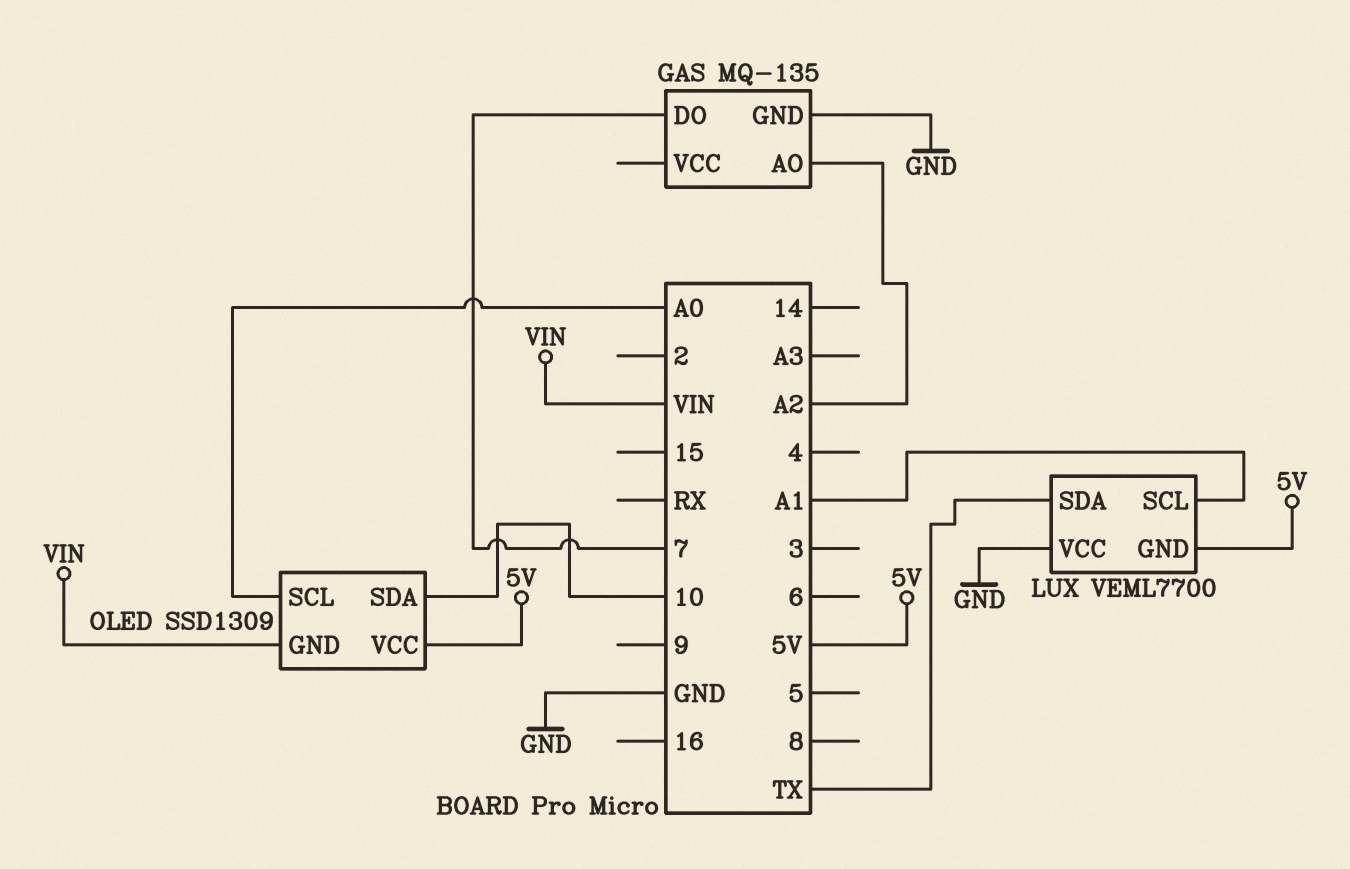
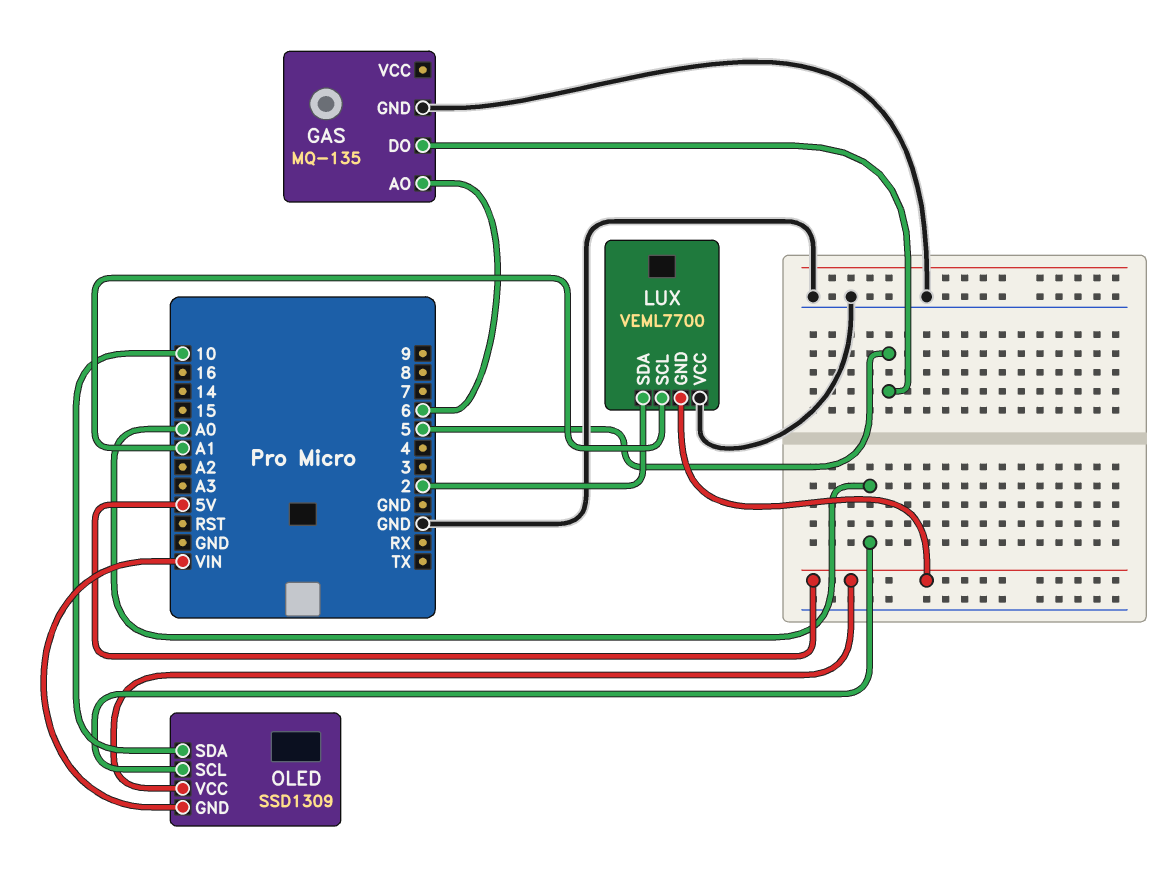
GAS pin AO: A2 -> 6
GAS pin DO: 7 -> 5
LUX pin SDA: TX -> 2

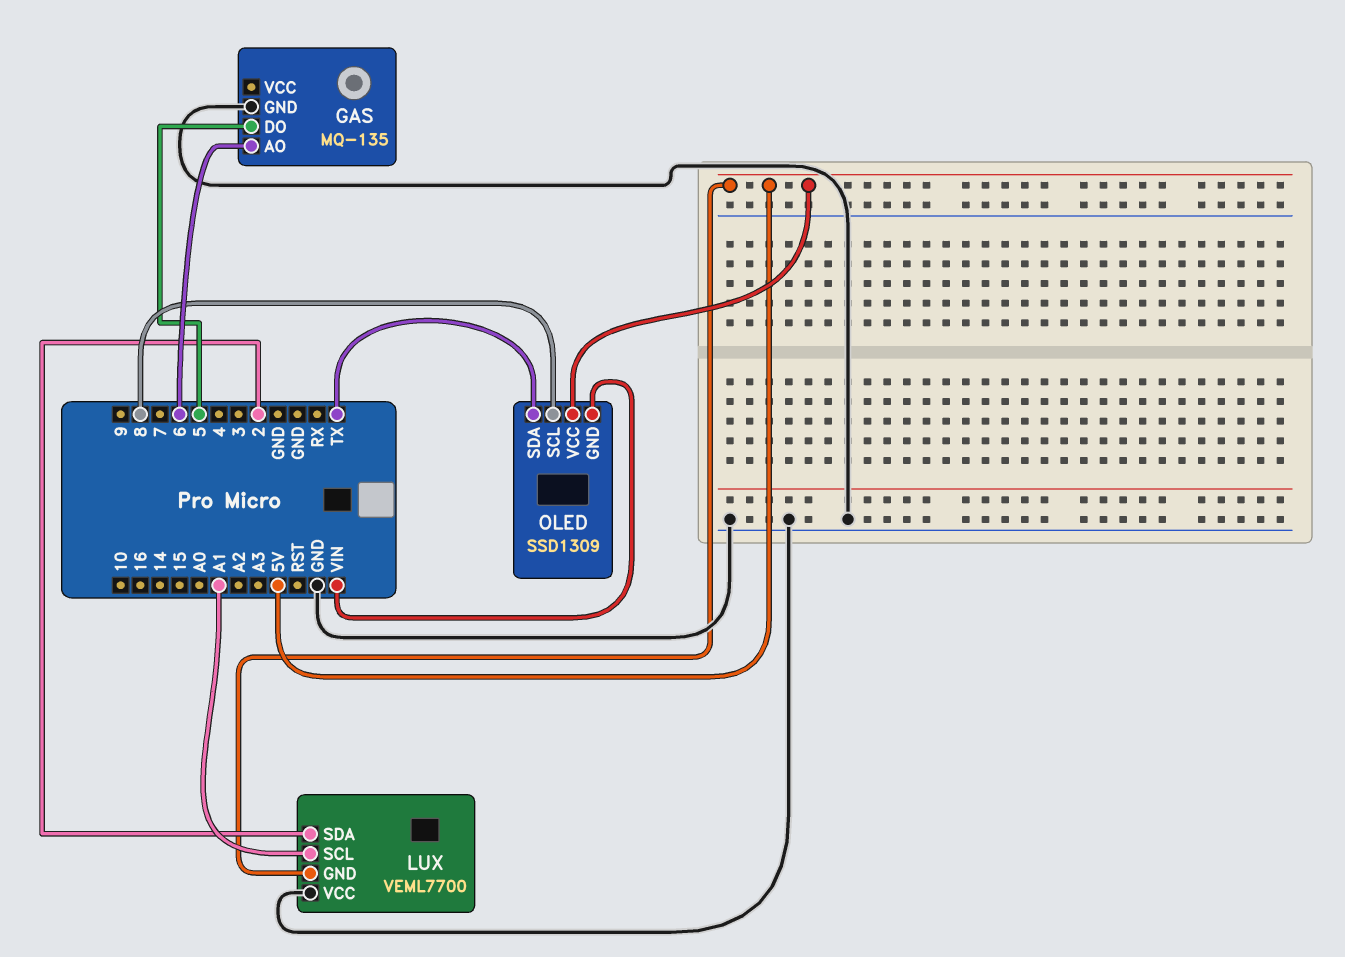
OLED pin SCL: A0 -> 8
OLED pin SDA: 10 -> TX

